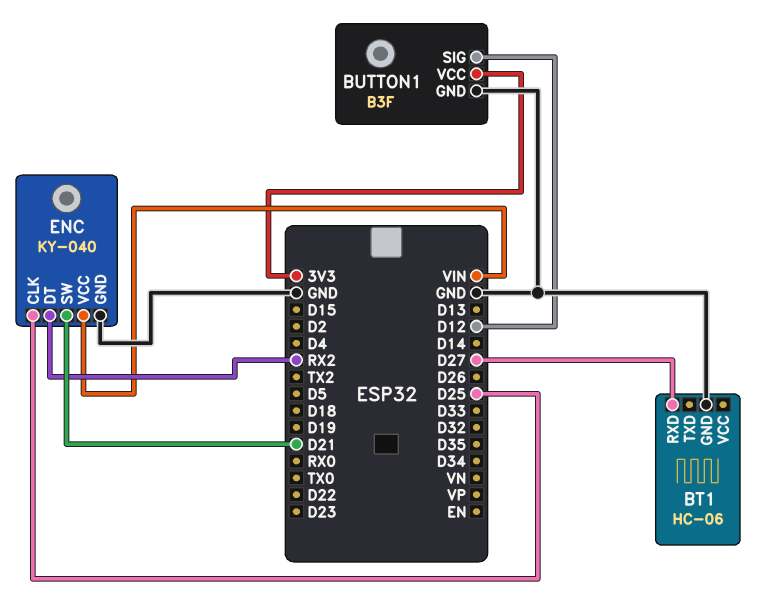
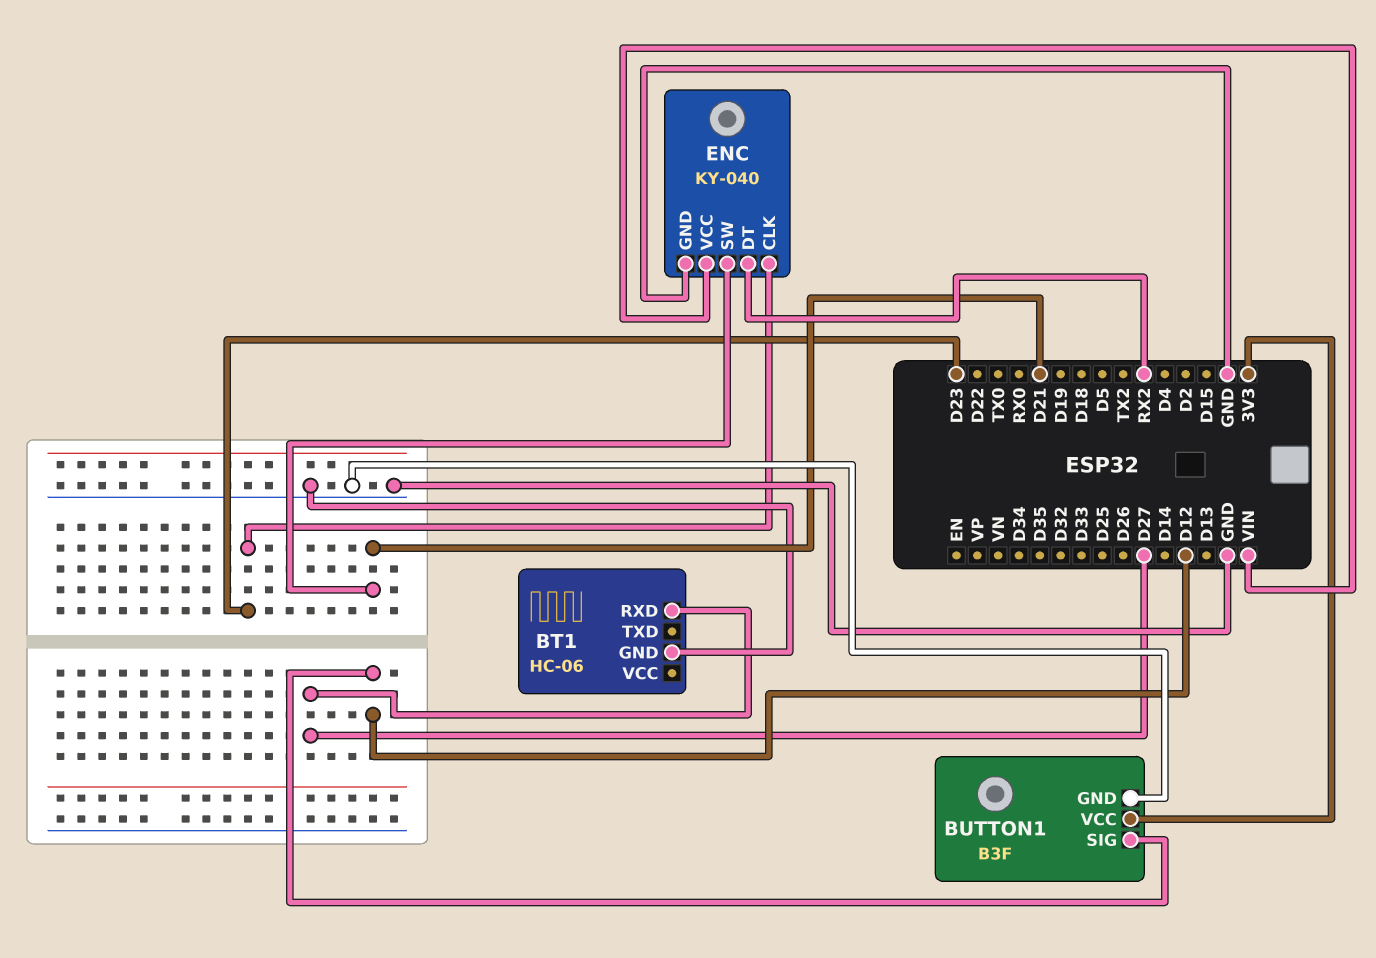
ENC pin CLK: D25 -> D23

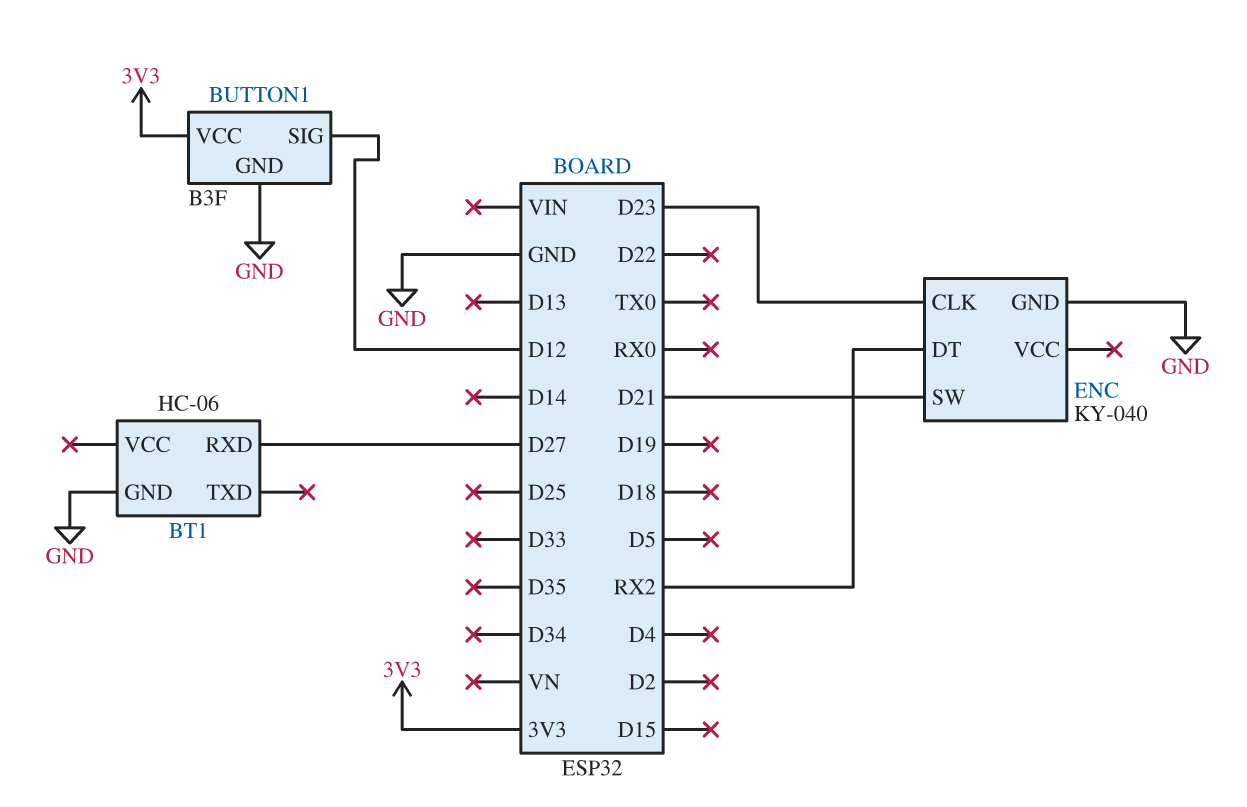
ENC pin VCC: VIN -> none

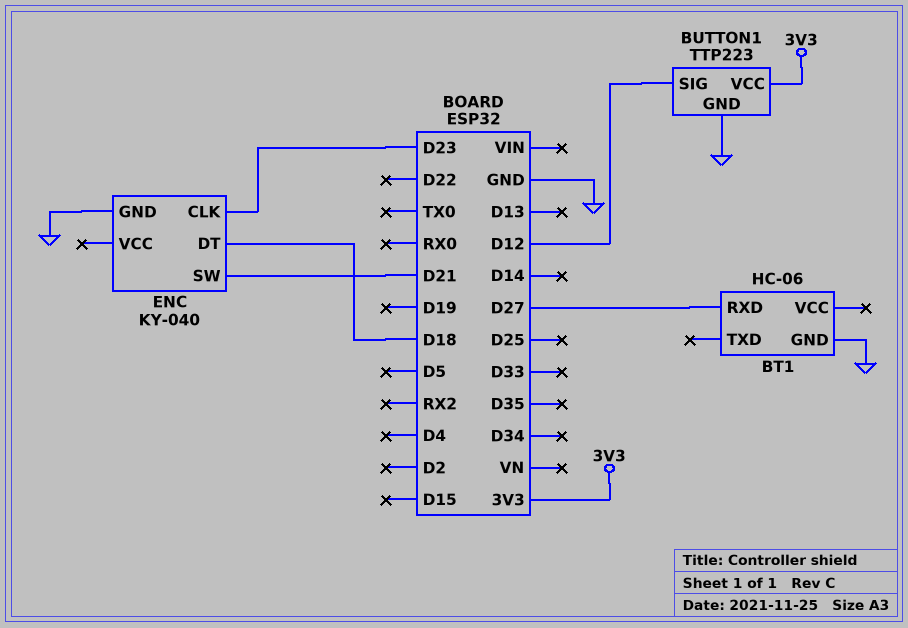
BUTTON1: B3F -> TTP223
ENC pin DT: RX2 -> D18

